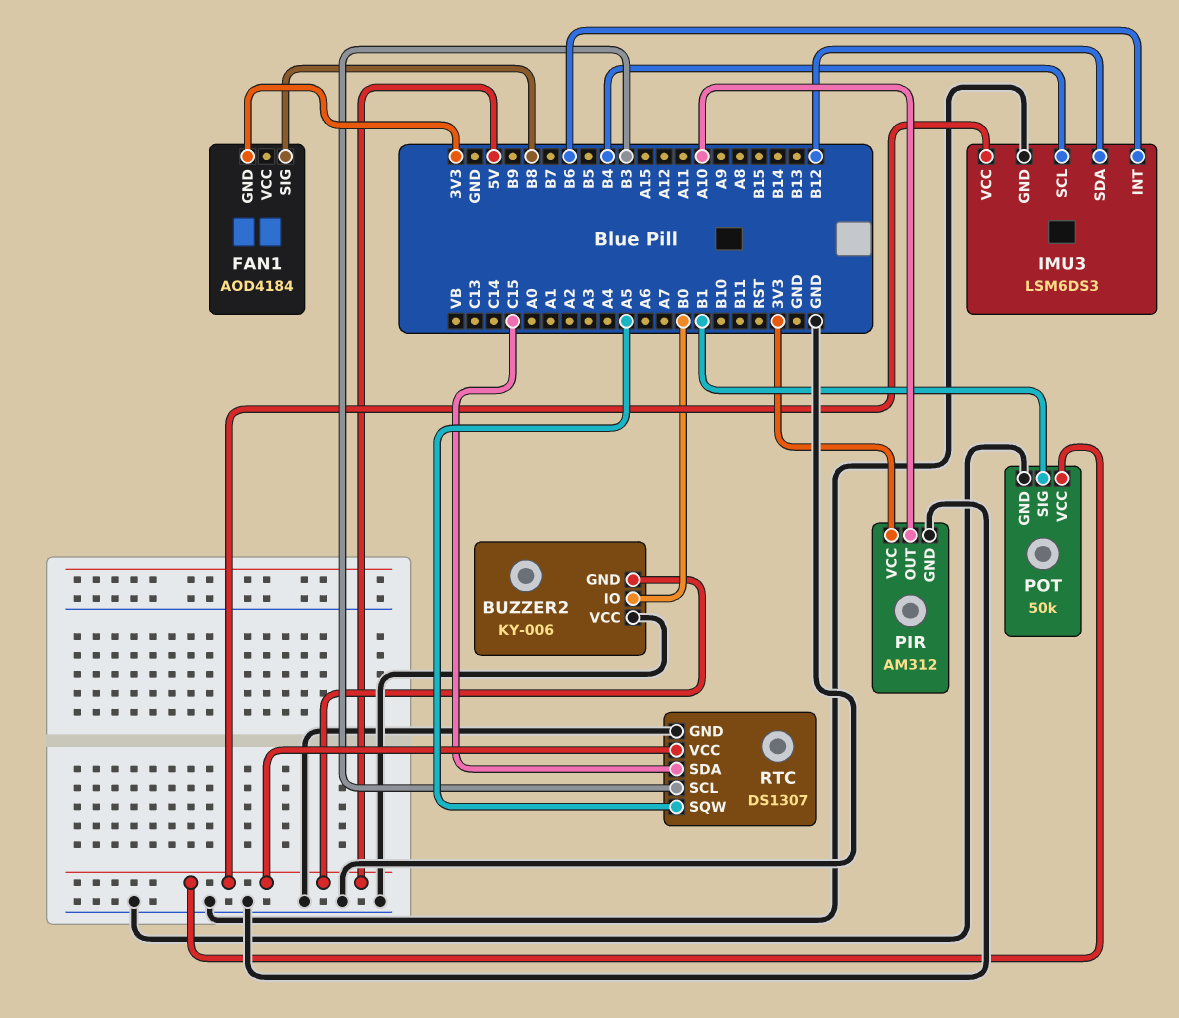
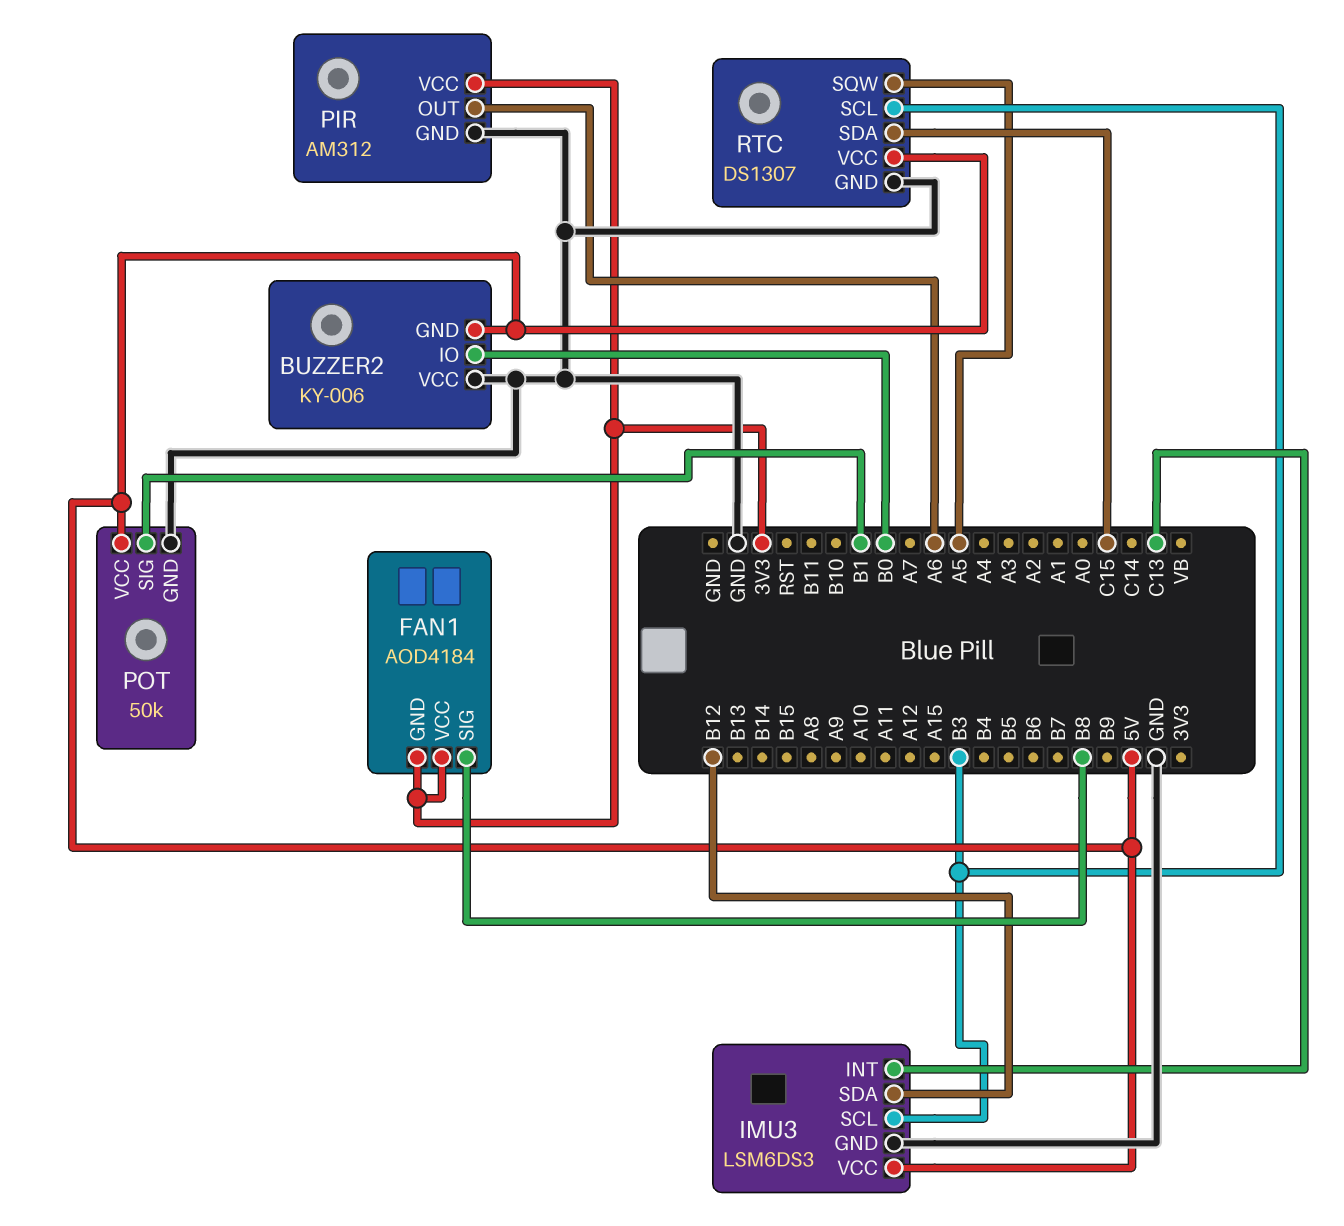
FAN1 pin VCC: none -> 3V3
IMU3 pin INT: B6 -> C13
IMU3 pin SCL: B4 -> B3
PIR pin OUT: A10 -> A6

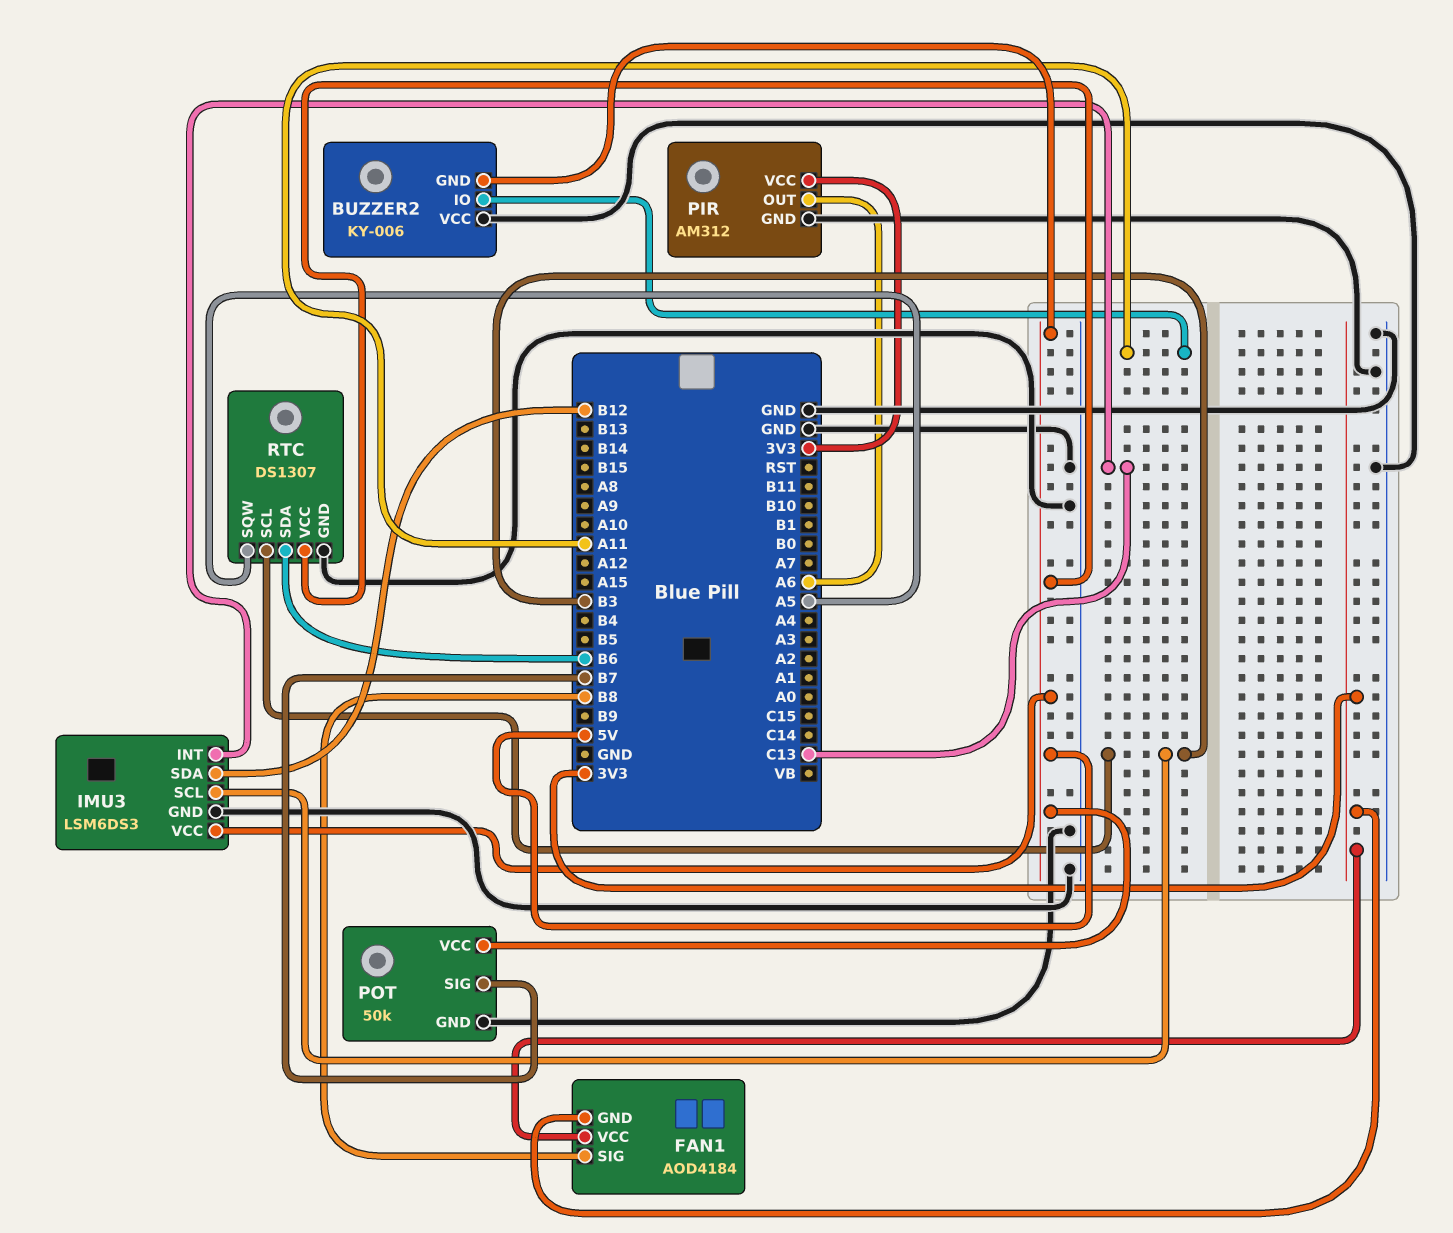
BUZZER2 pin IO: B0 -> A11
POT pin SIG: B1 -> B7
RTC pin SDA: C15 -> B6

